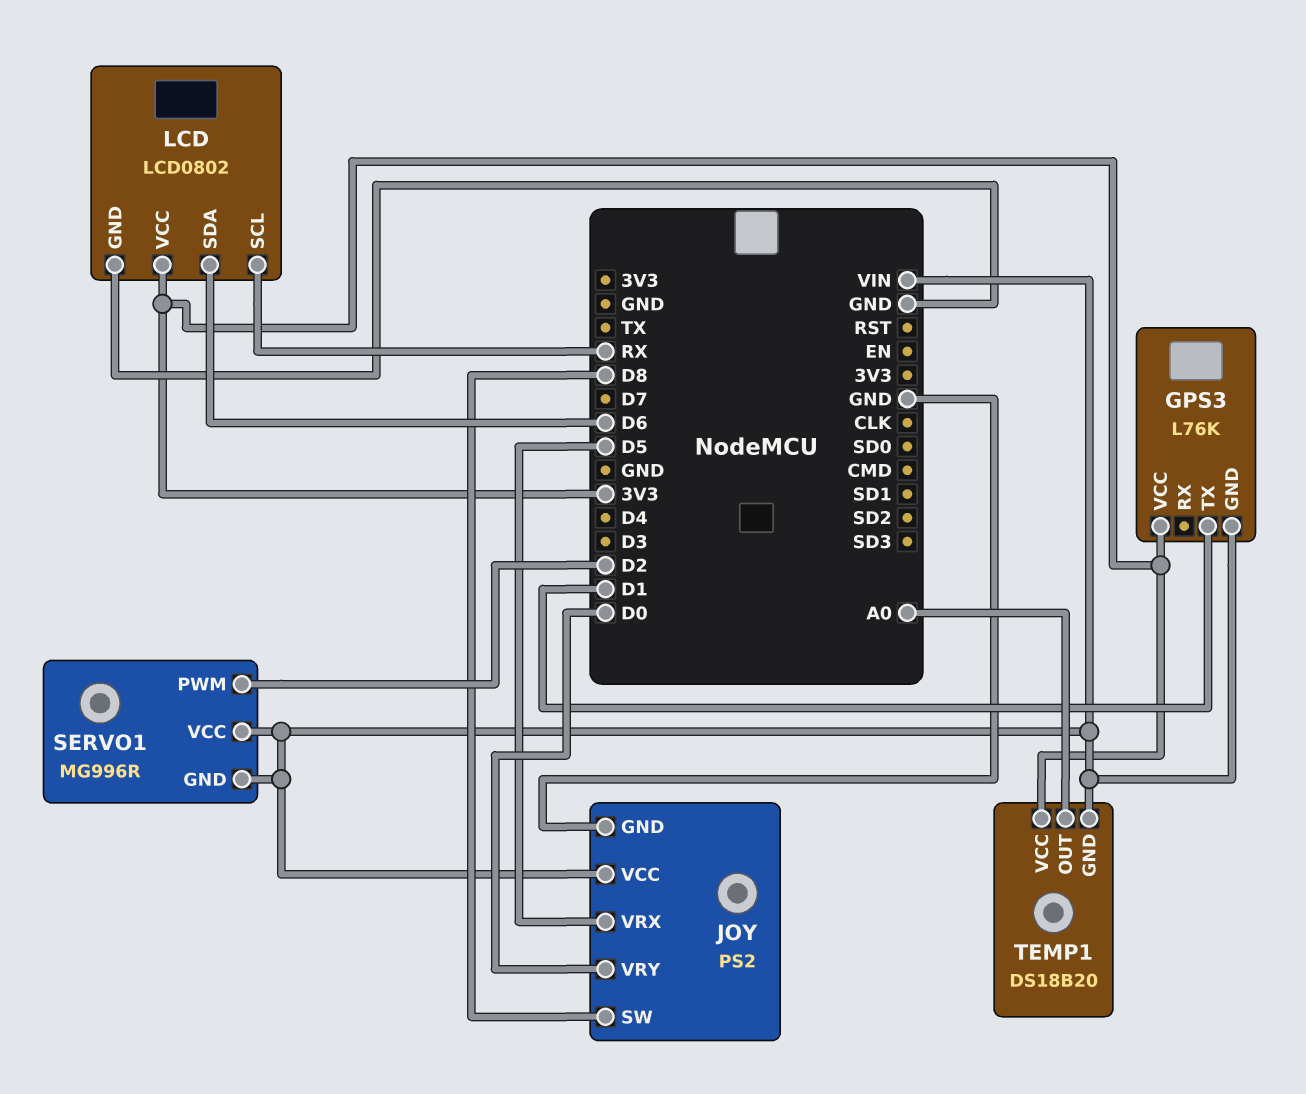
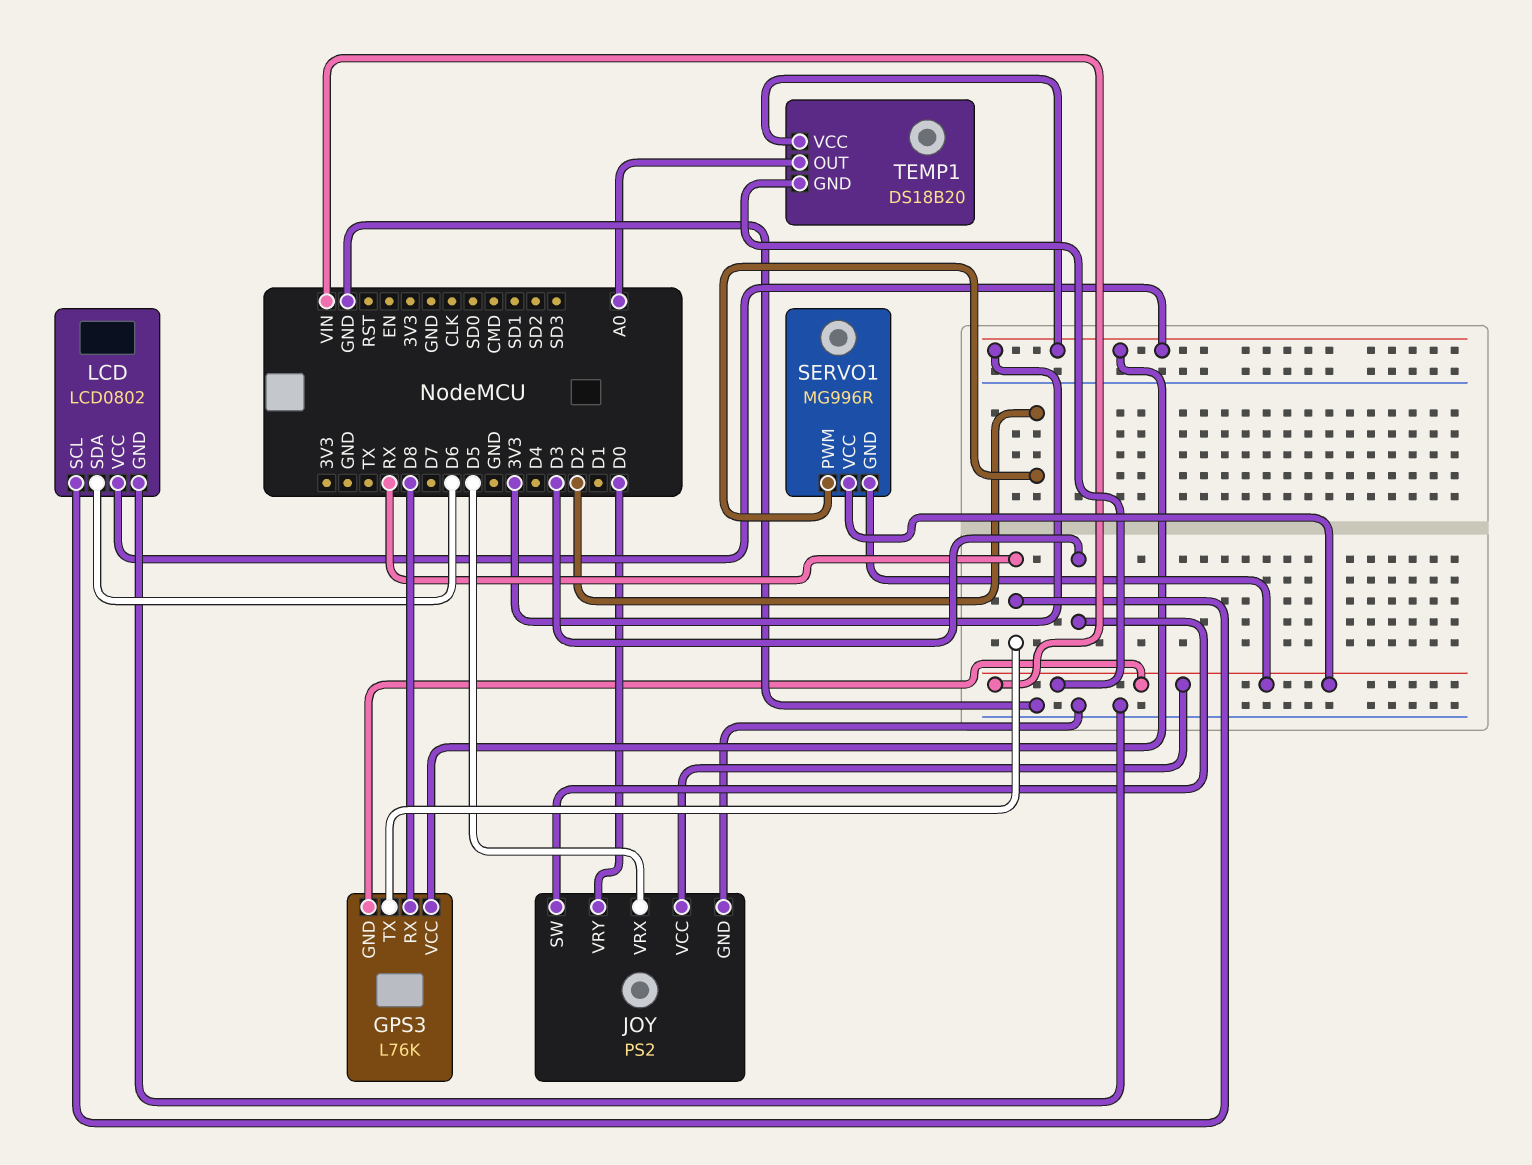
GPS3 pin RX: none -> D8
GPS3 pin TX: D1 -> RX
JOY pin SW: D8 -> D3

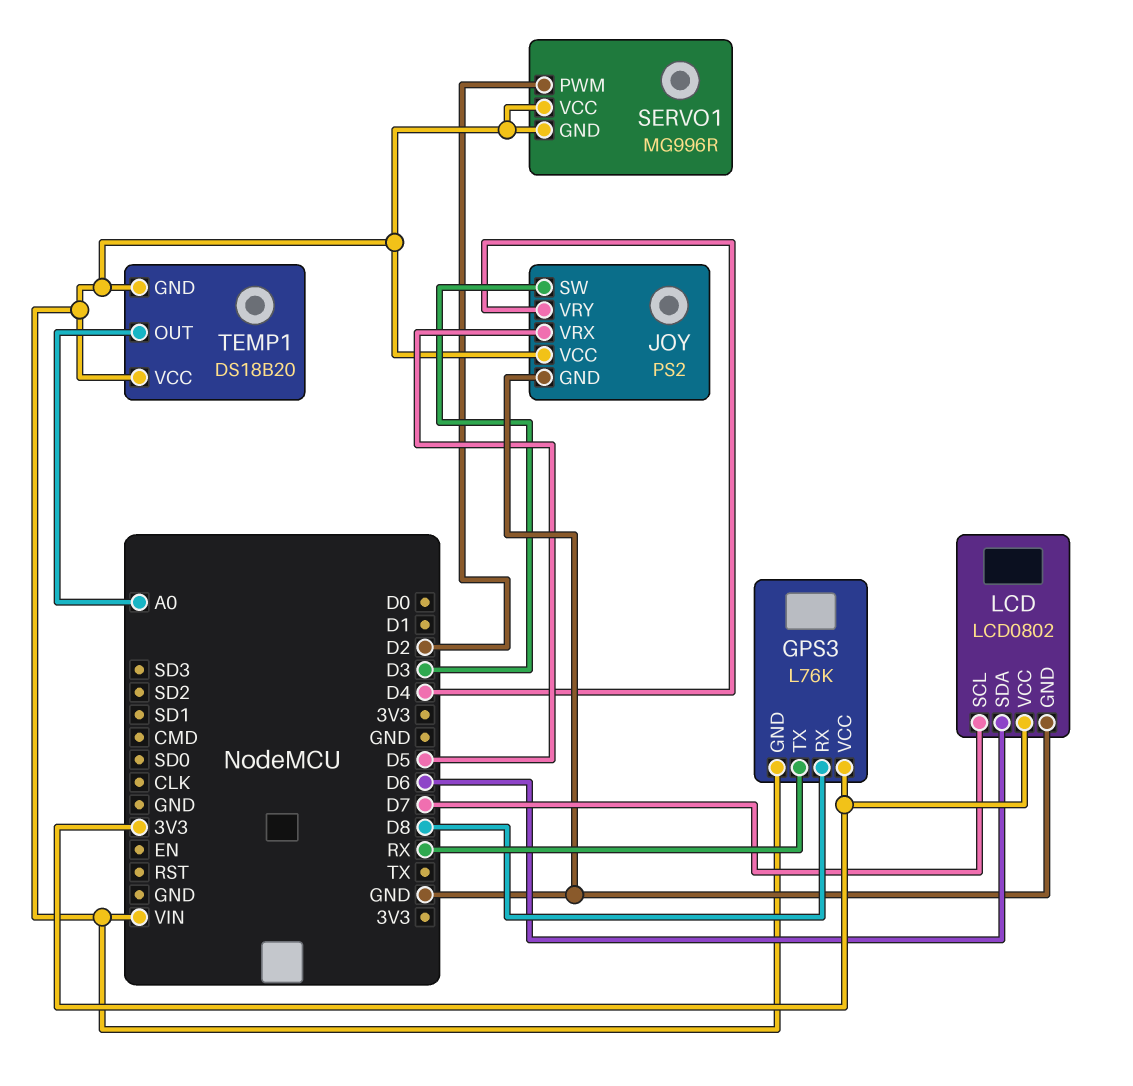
JOY pin VRY: D0 -> D4
LCD pin SCL: RX -> D7
TEMP1 pin VCC: 3V3 -> VIN

